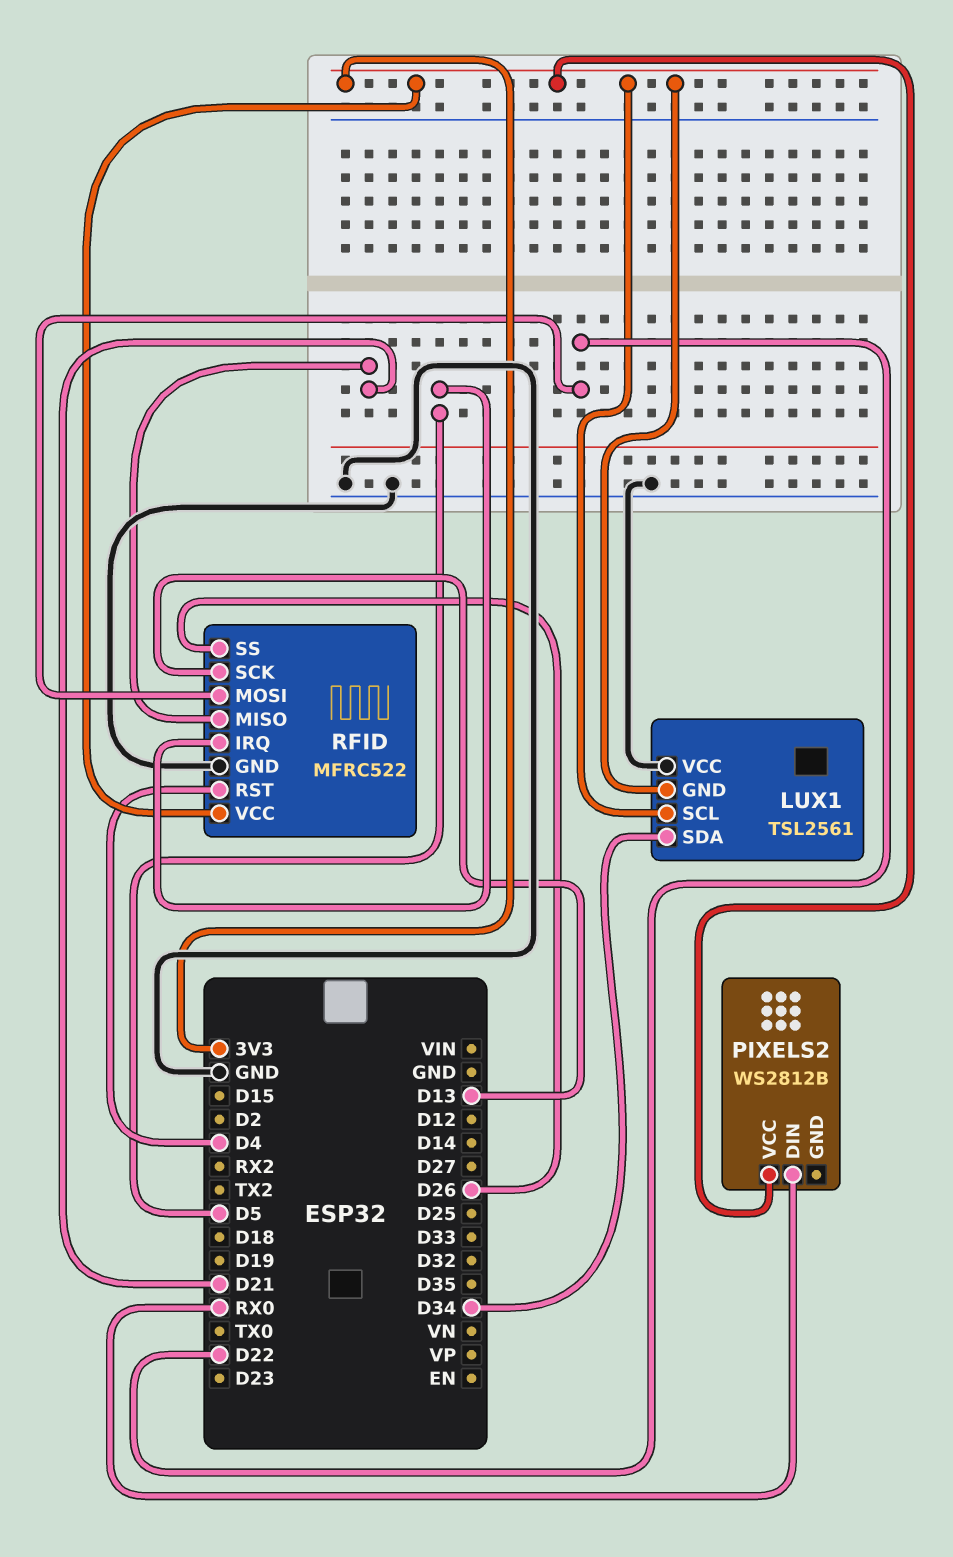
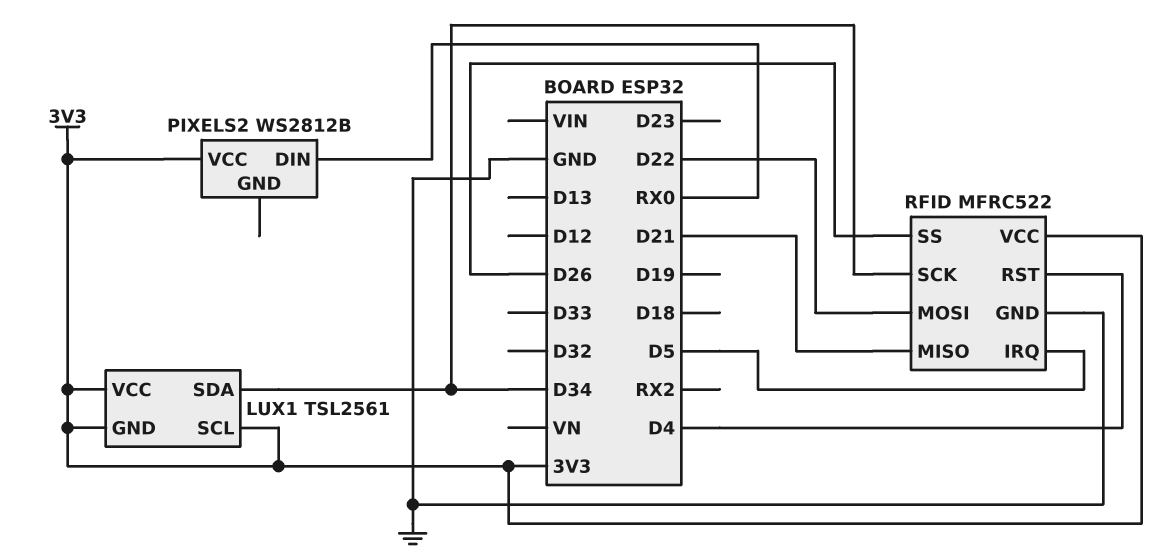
LUX1 pin VCC: GND -> 3V3
RFID pin SCK: D13 -> D34

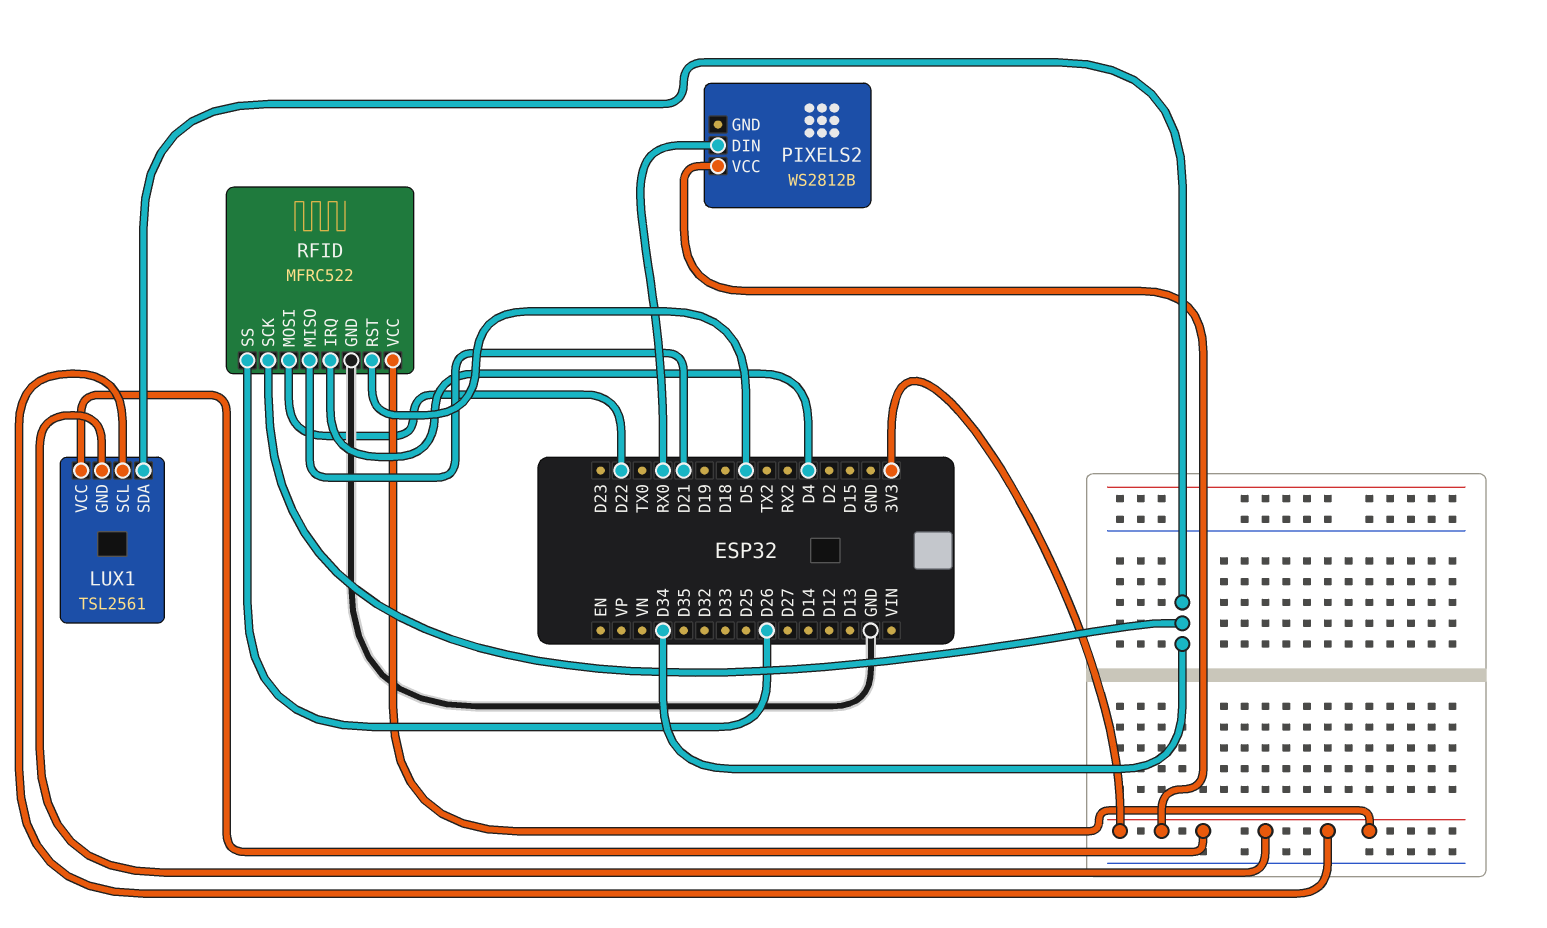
RFID pin IRQ: D5 -> D4
RFID pin RST: D4 -> D5

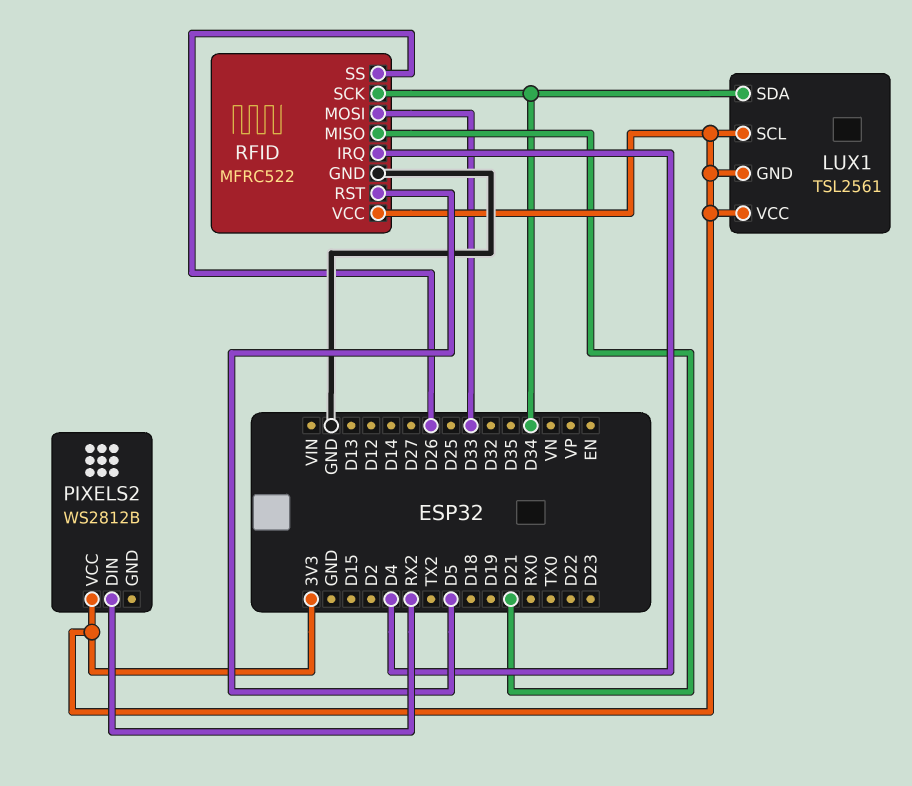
PIXELS2 pin DIN: RX0 -> RX2
RFID pin MOSI: D22 -> D33

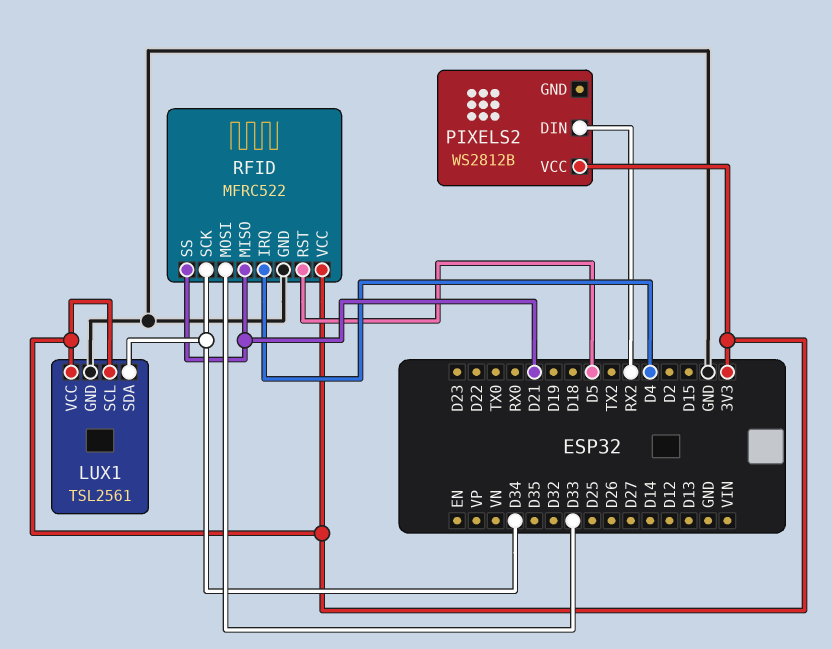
LUX1 pin GND: 3V3 -> GND
RFID pin SS: D26 -> D21

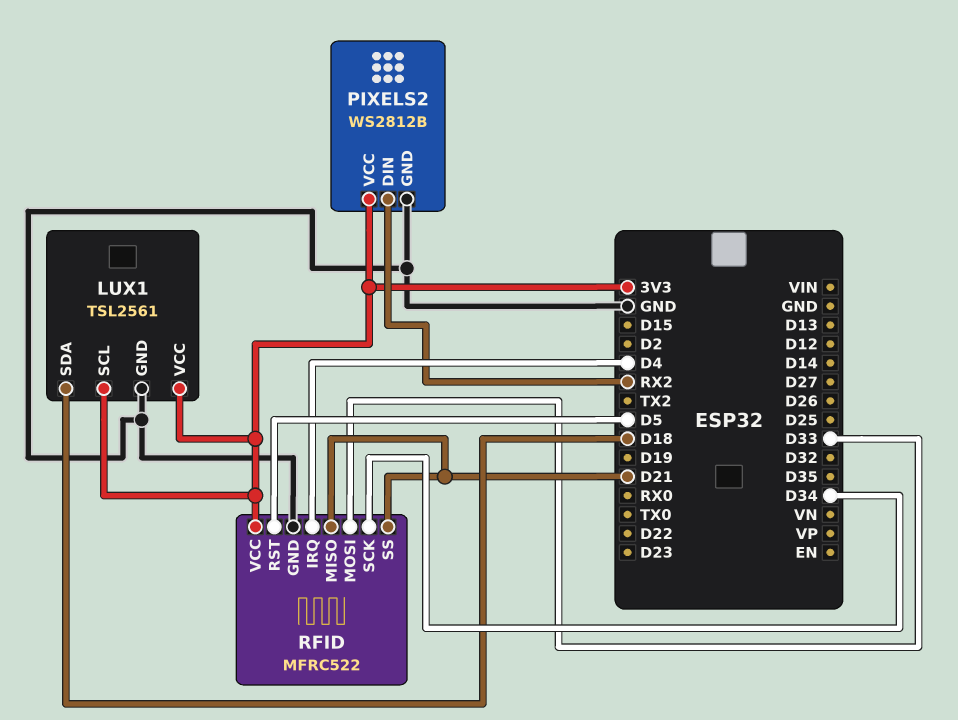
LUX1 pin SDA: D34 -> D18
PIXELS2 pin GND: none -> GND

